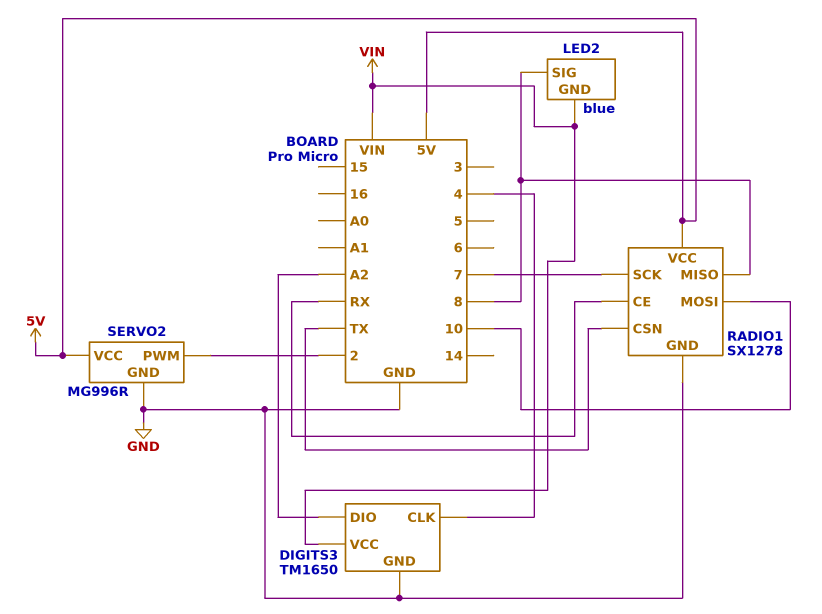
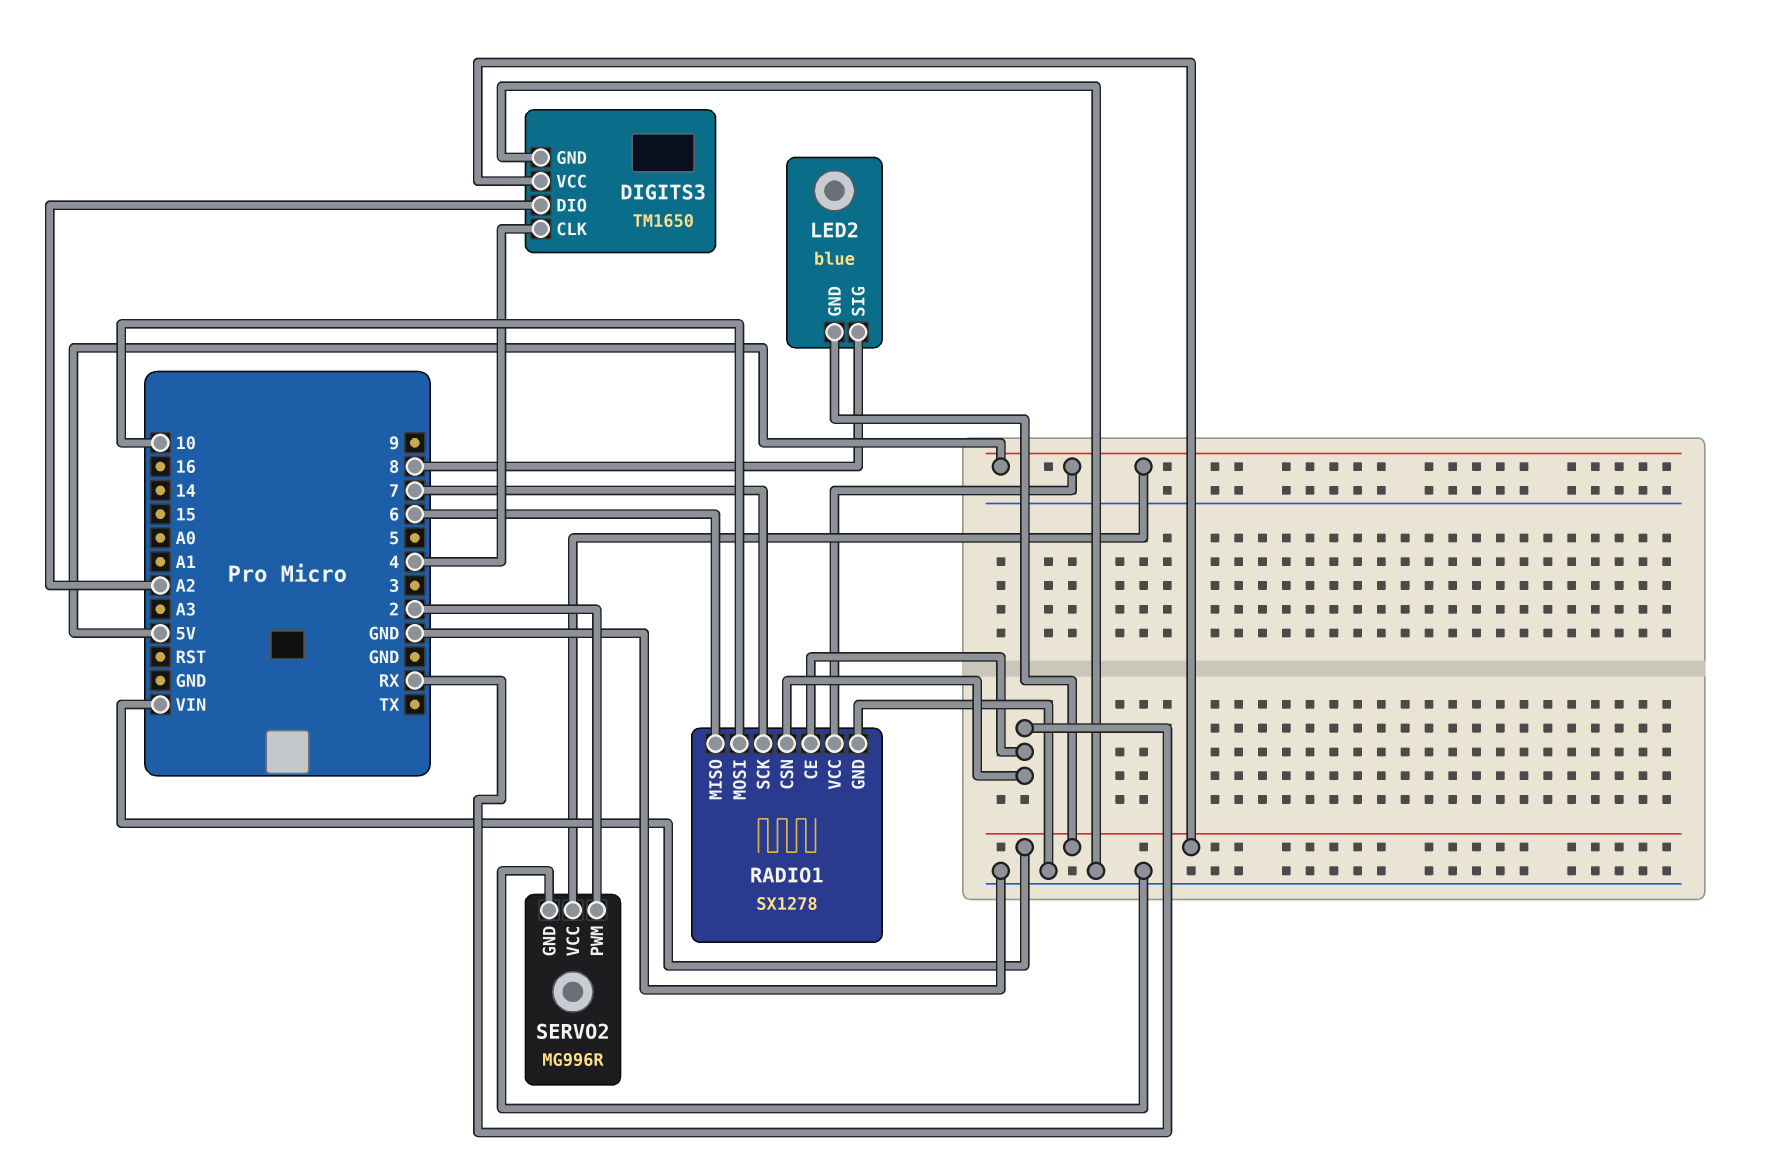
RADIO1 pin CSN: TX -> RX
RADIO1 pin MISO: 8 -> 6

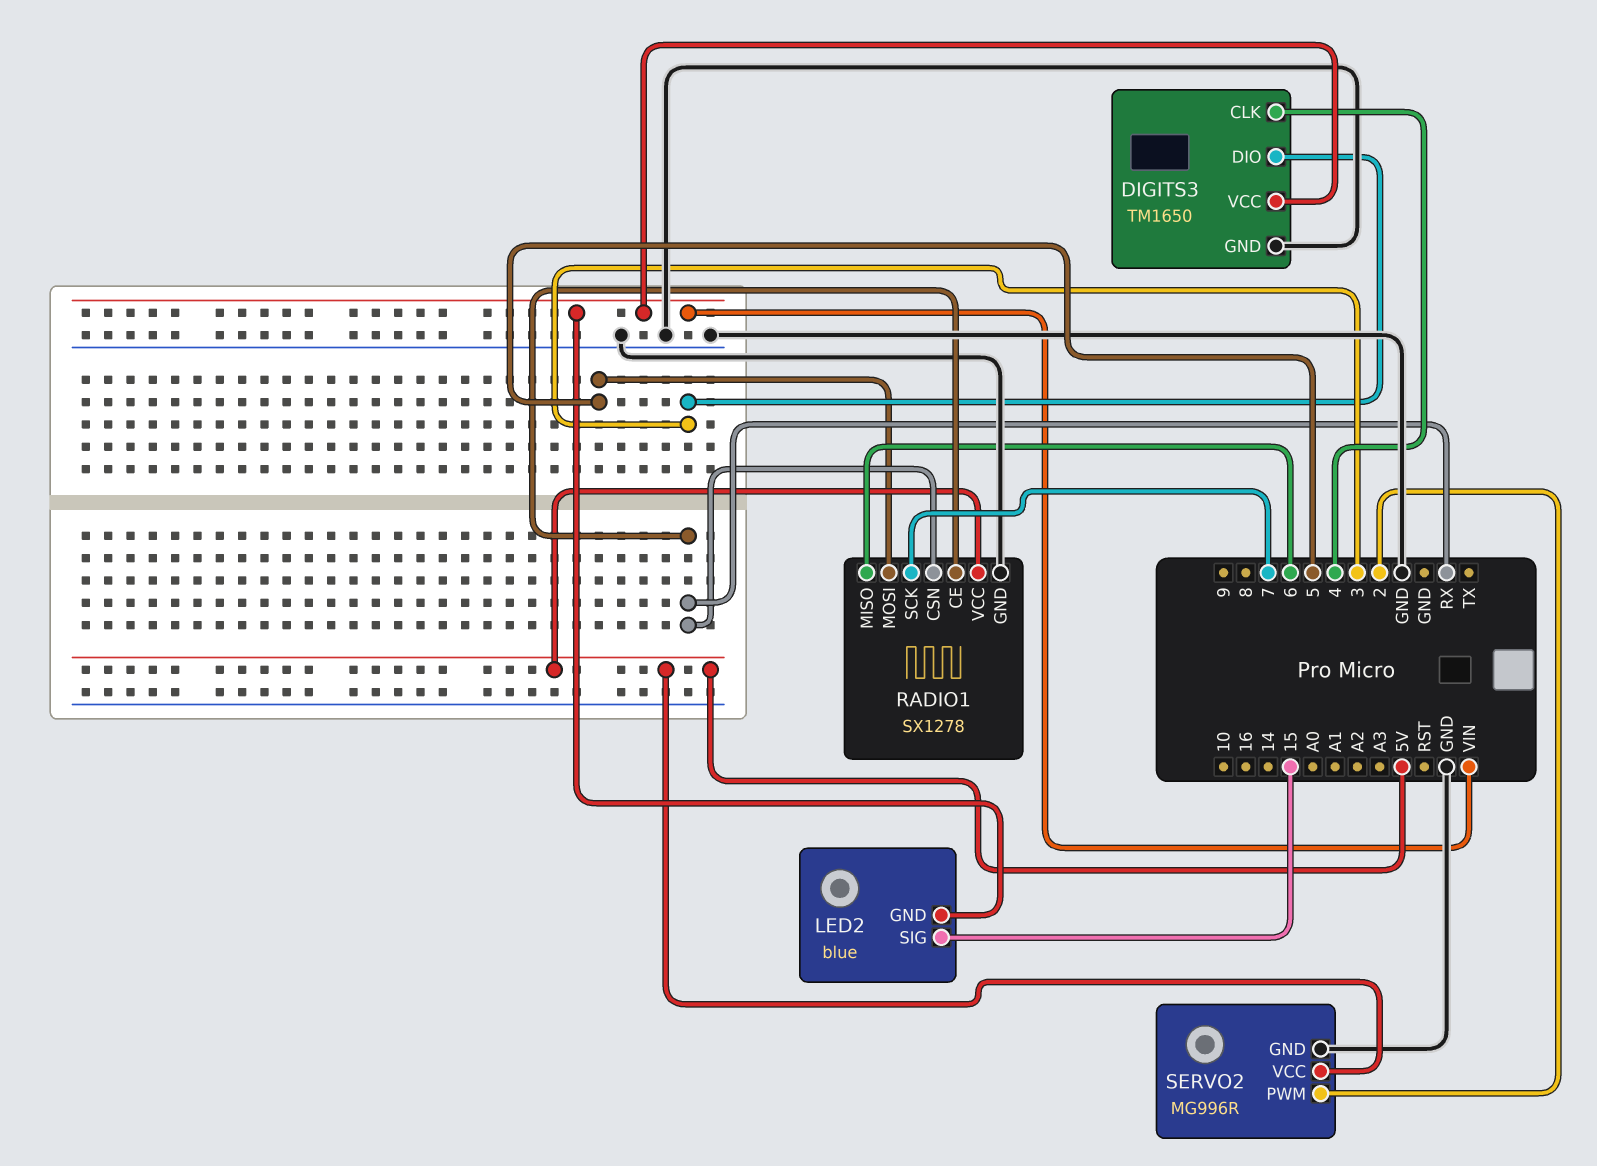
DIGITS3 pin DIO: A2 -> 3
LED2 pin SIG: 8 -> 15
RADIO1 pin MOSI: 10 -> 5

